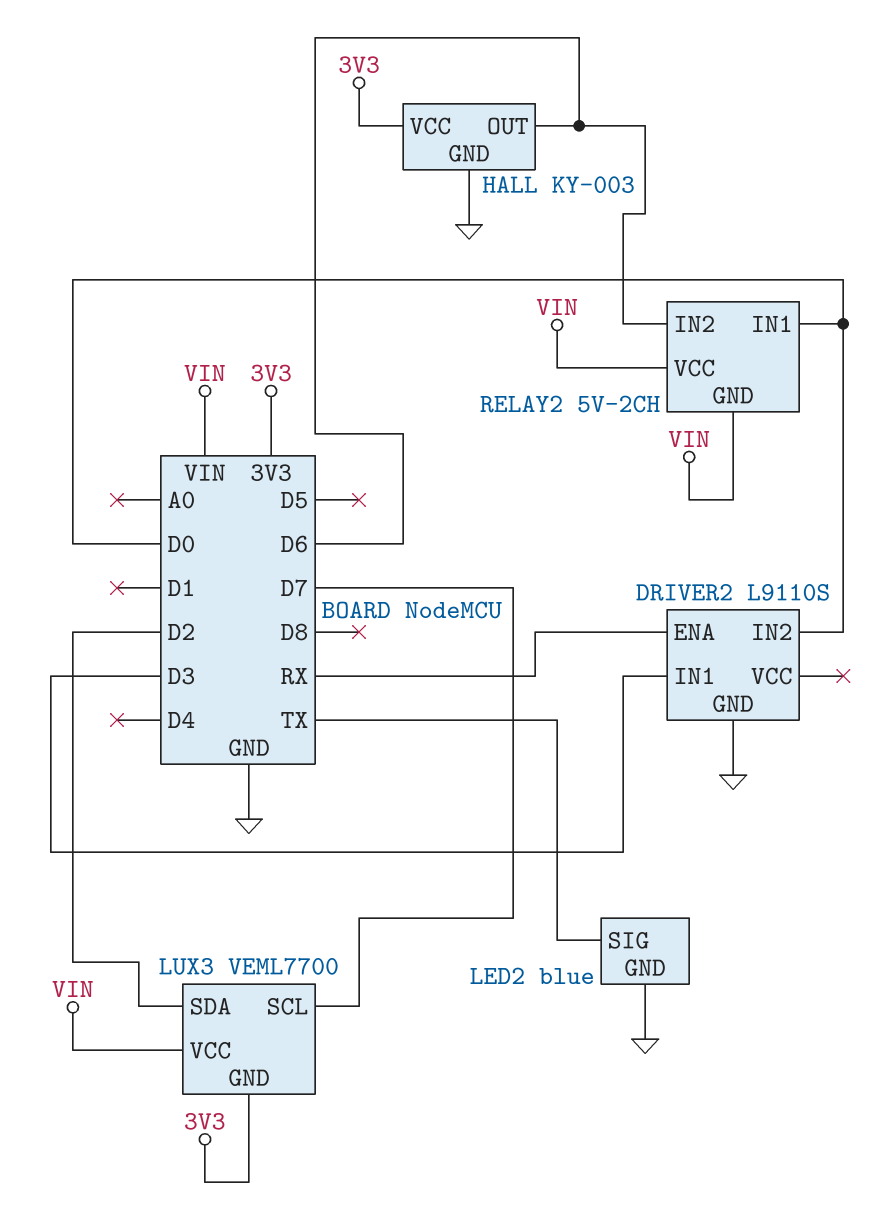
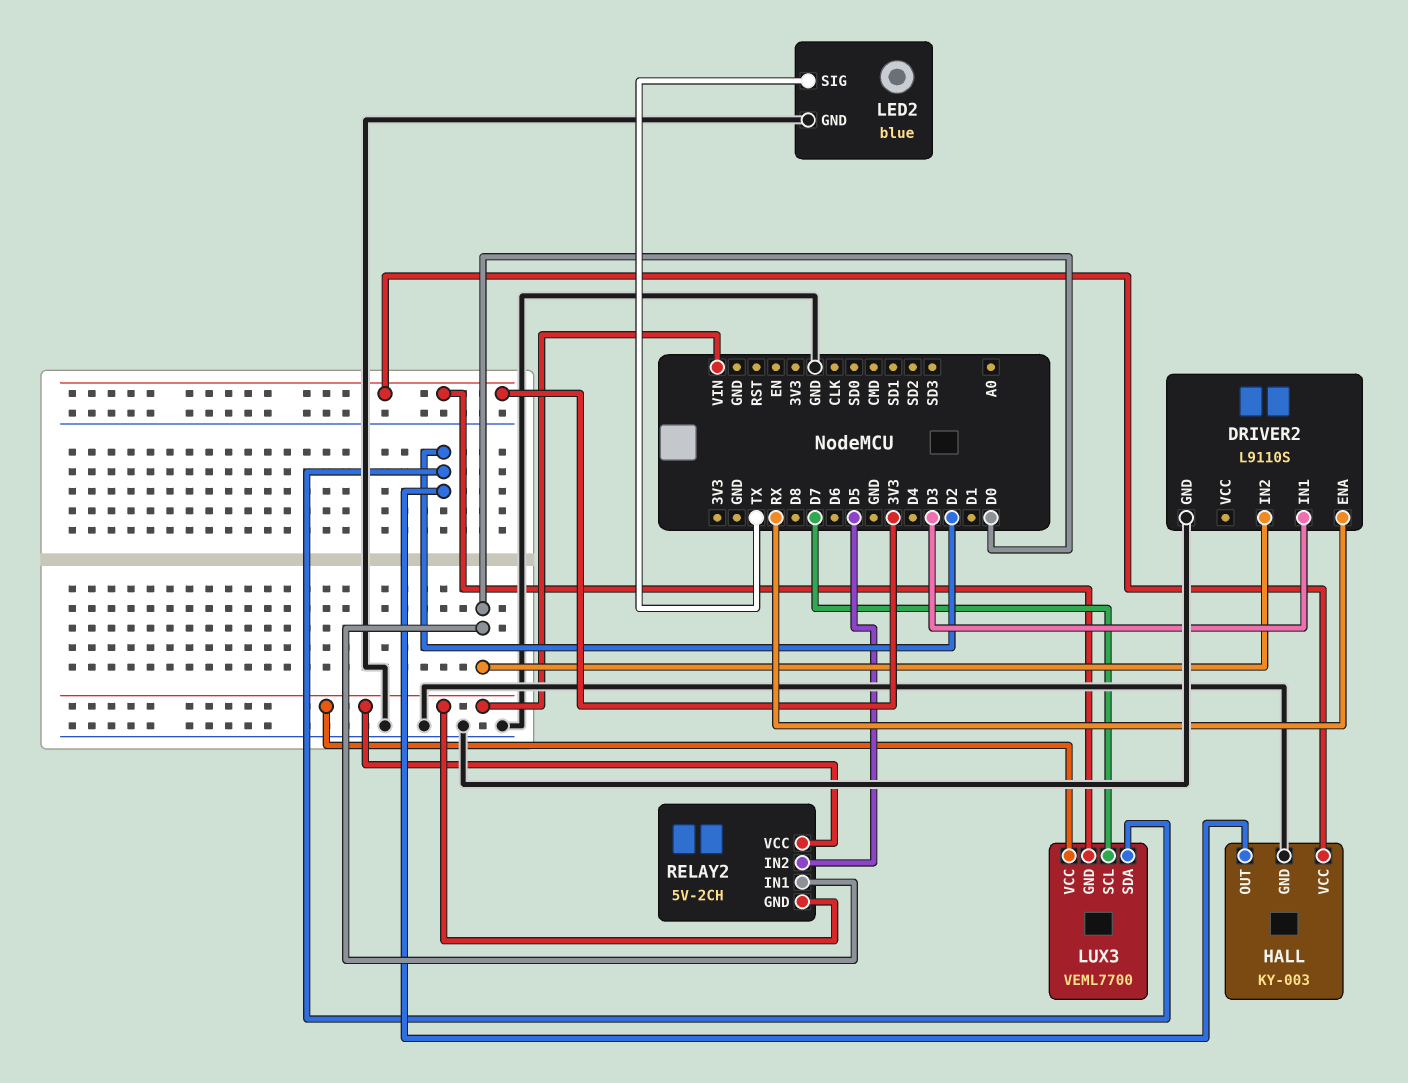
HALL pin OUT: D6 -> D2
RELAY2 pin IN2: D6 -> D5

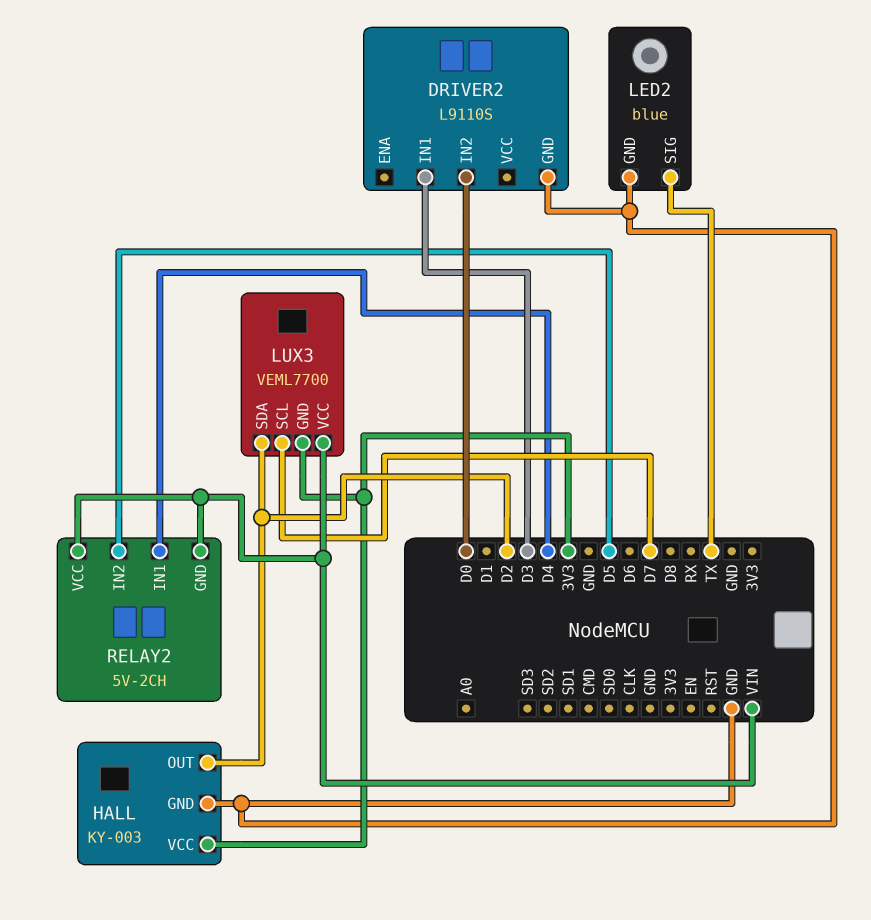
DRIVER2 pin ENA: RX -> none
RELAY2 pin IN1: D0 -> D4

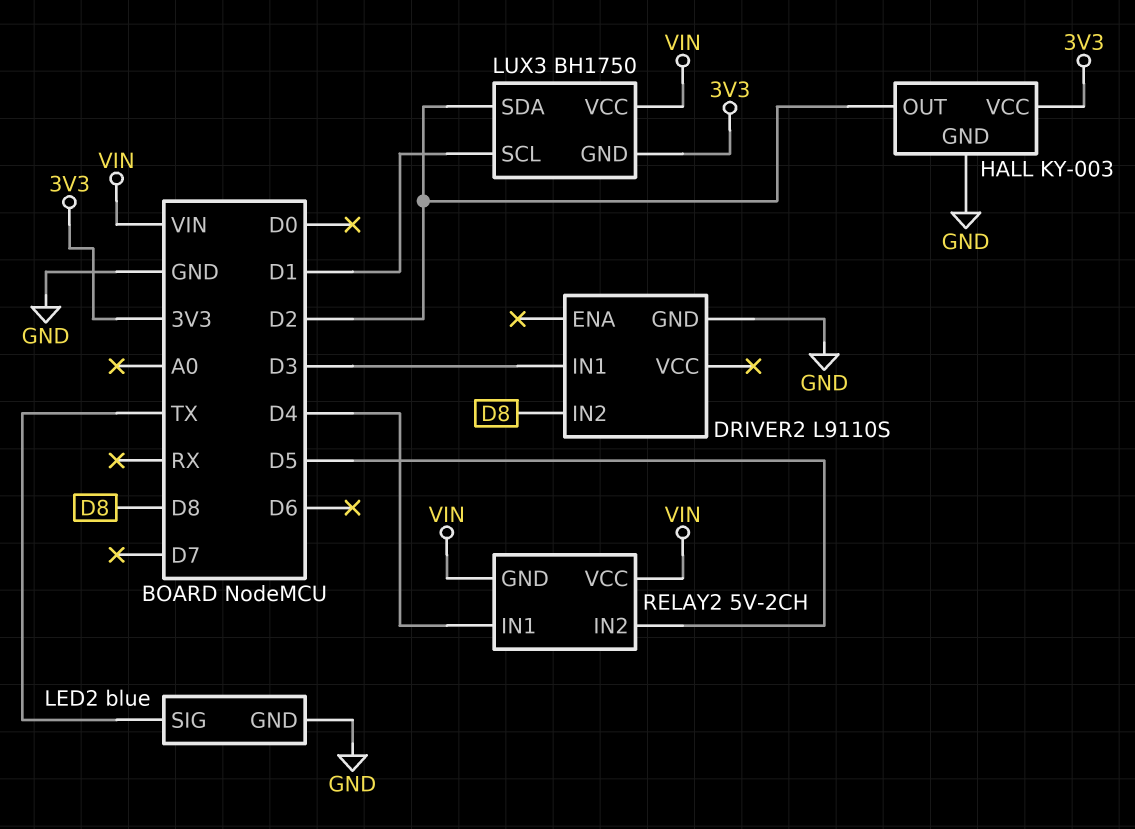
DRIVER2 pin IN2: D0 -> D8
LUX3: VEML7700 -> BH1750
LUX3 pin SCL: D7 -> D1

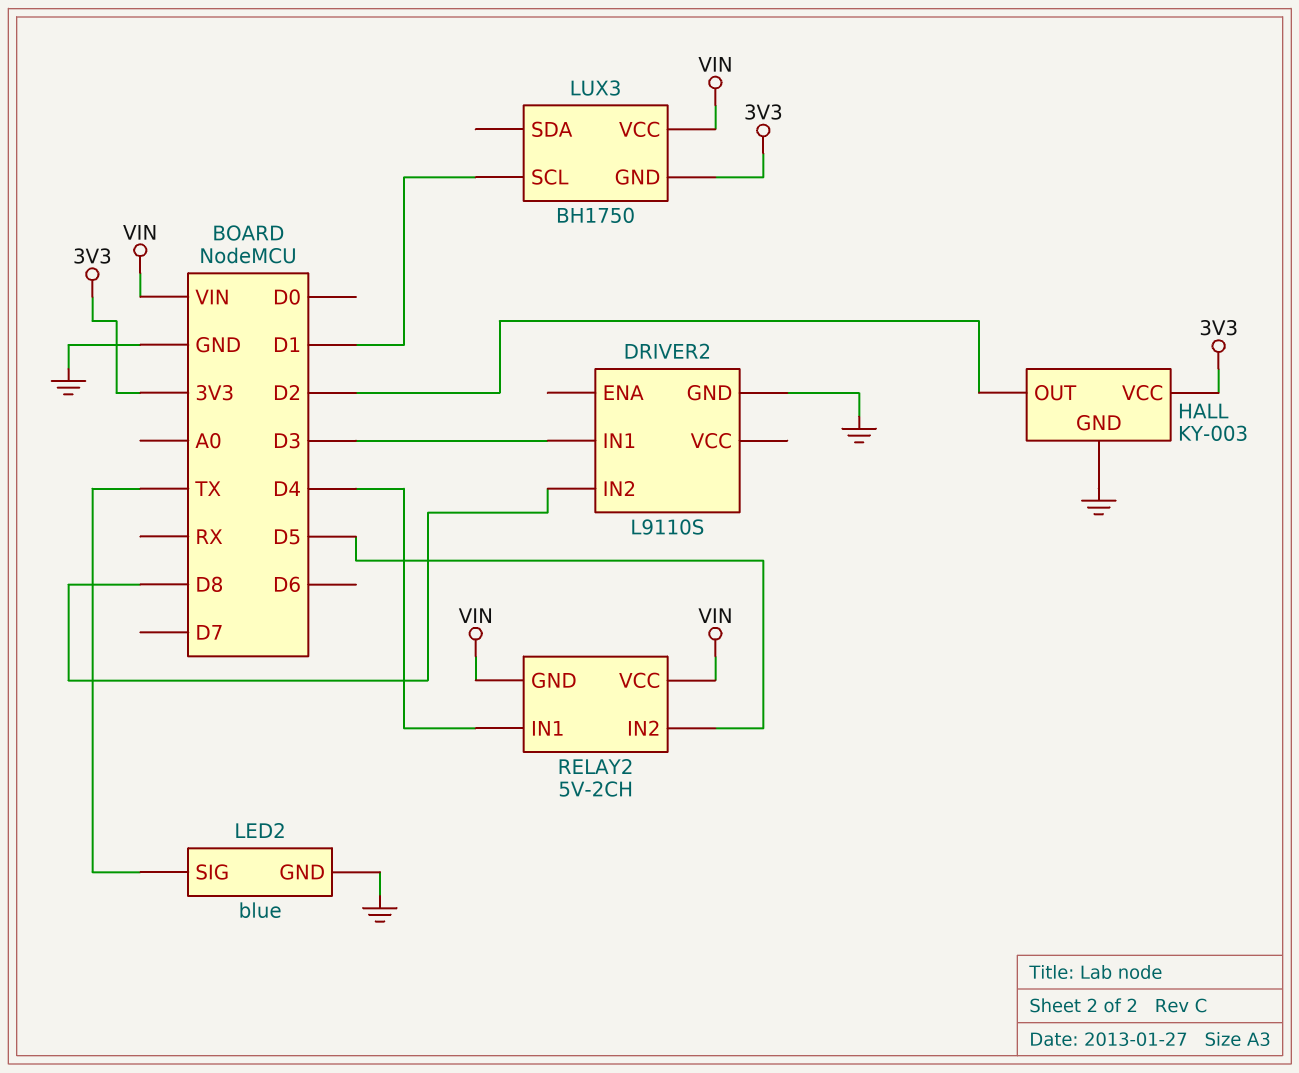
LUX3 pin SDA: D2 -> none

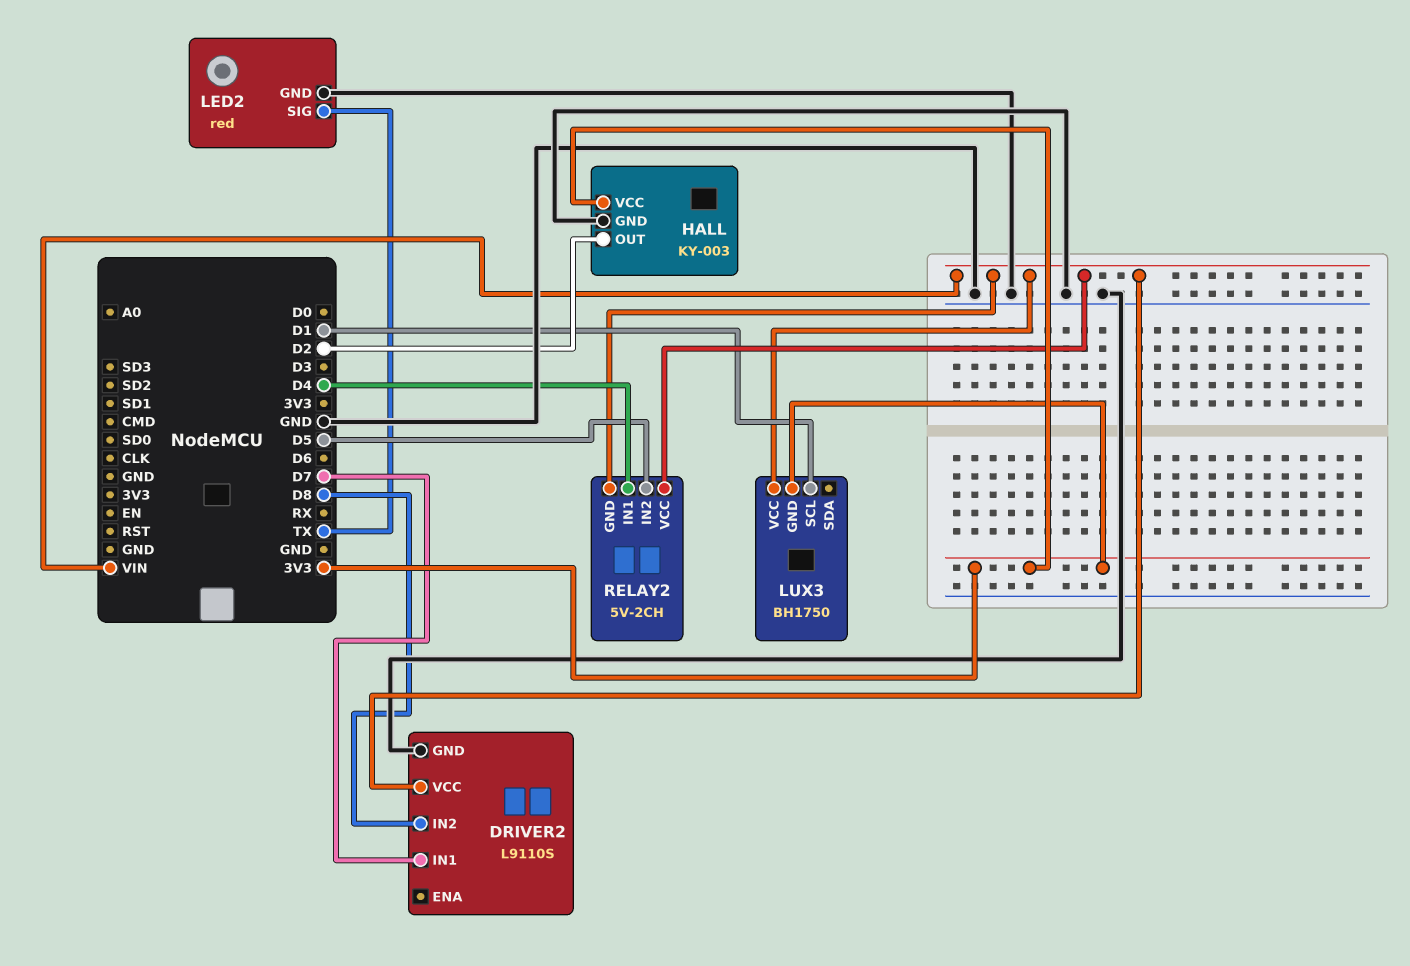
DRIVER2 pin IN1: D3 -> D7
DRIVER2 pin VCC: none -> VIN
LED2: blue -> red

